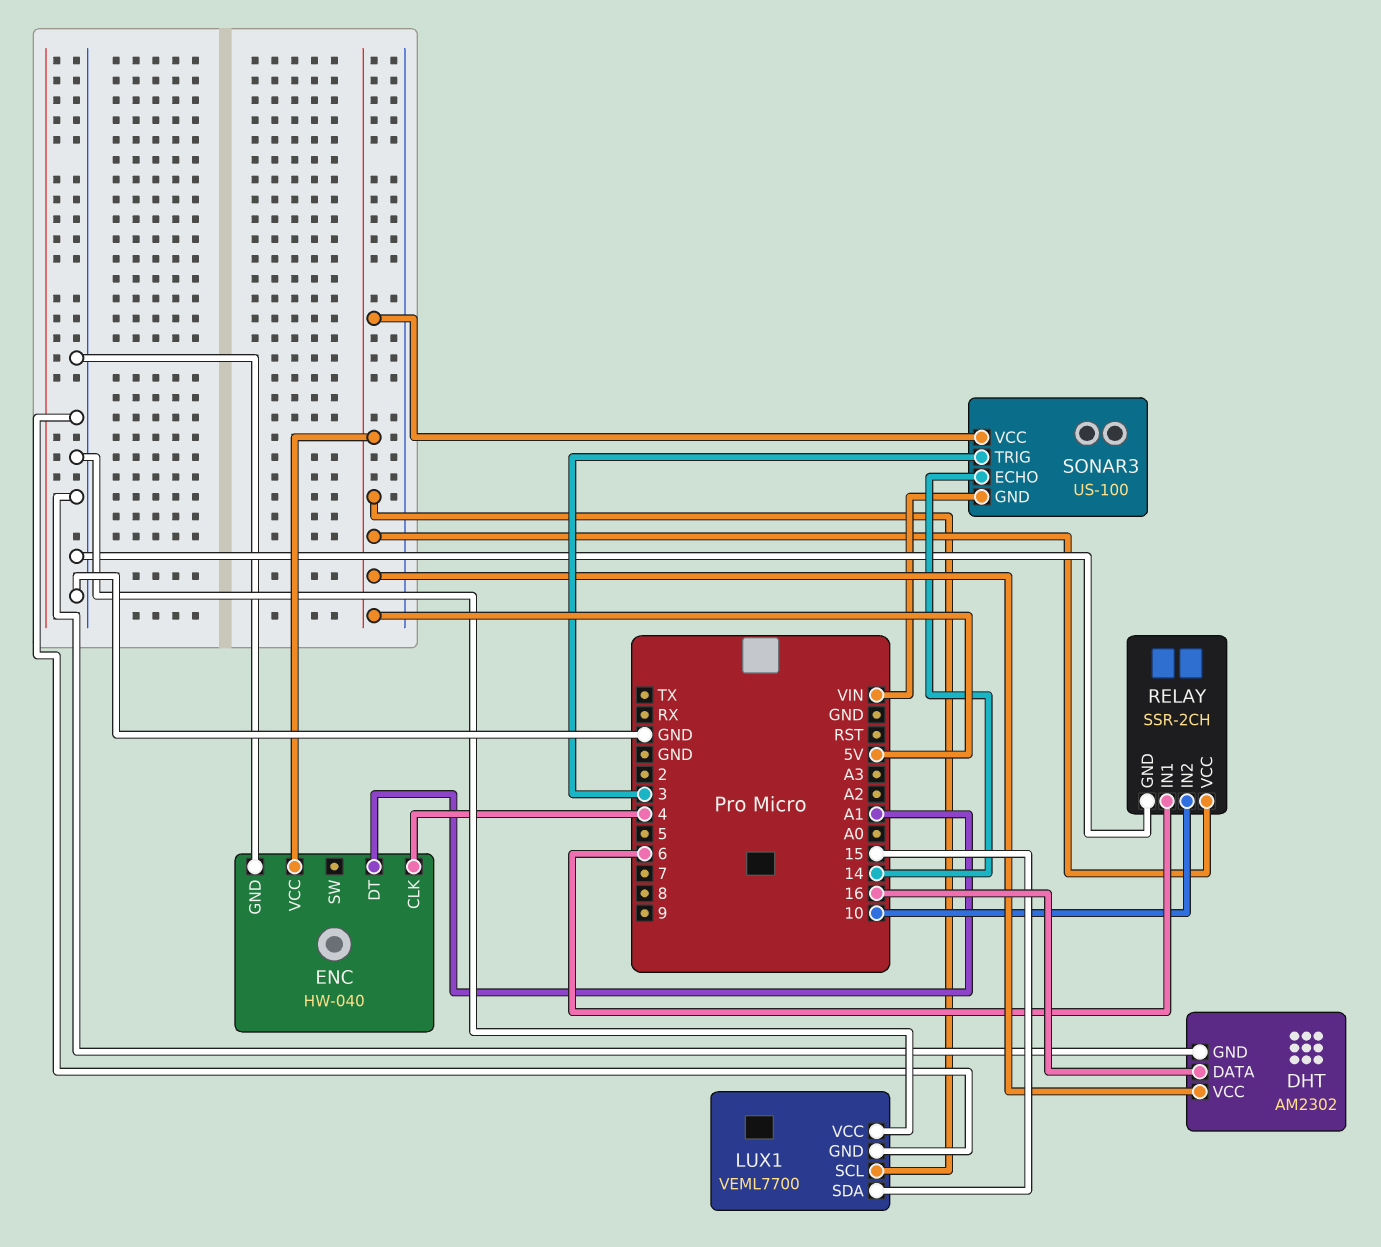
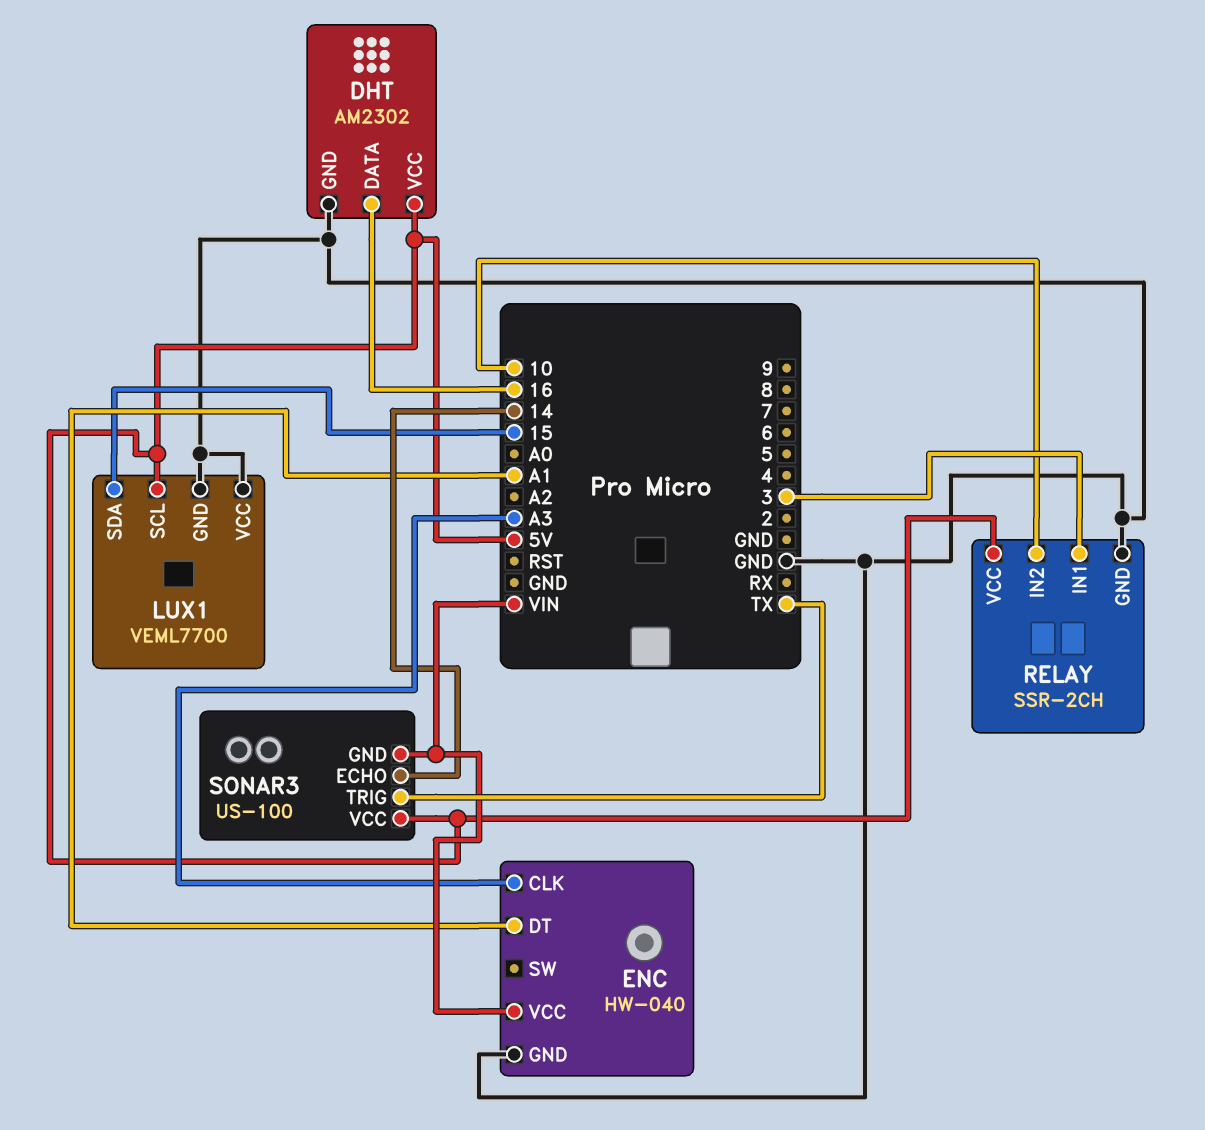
ENC pin CLK: 4 -> A3
ENC pin VCC: 5V -> VIN
RELAY pin IN1: 6 -> 3
SONAR3 pin TRIG: 3 -> TX

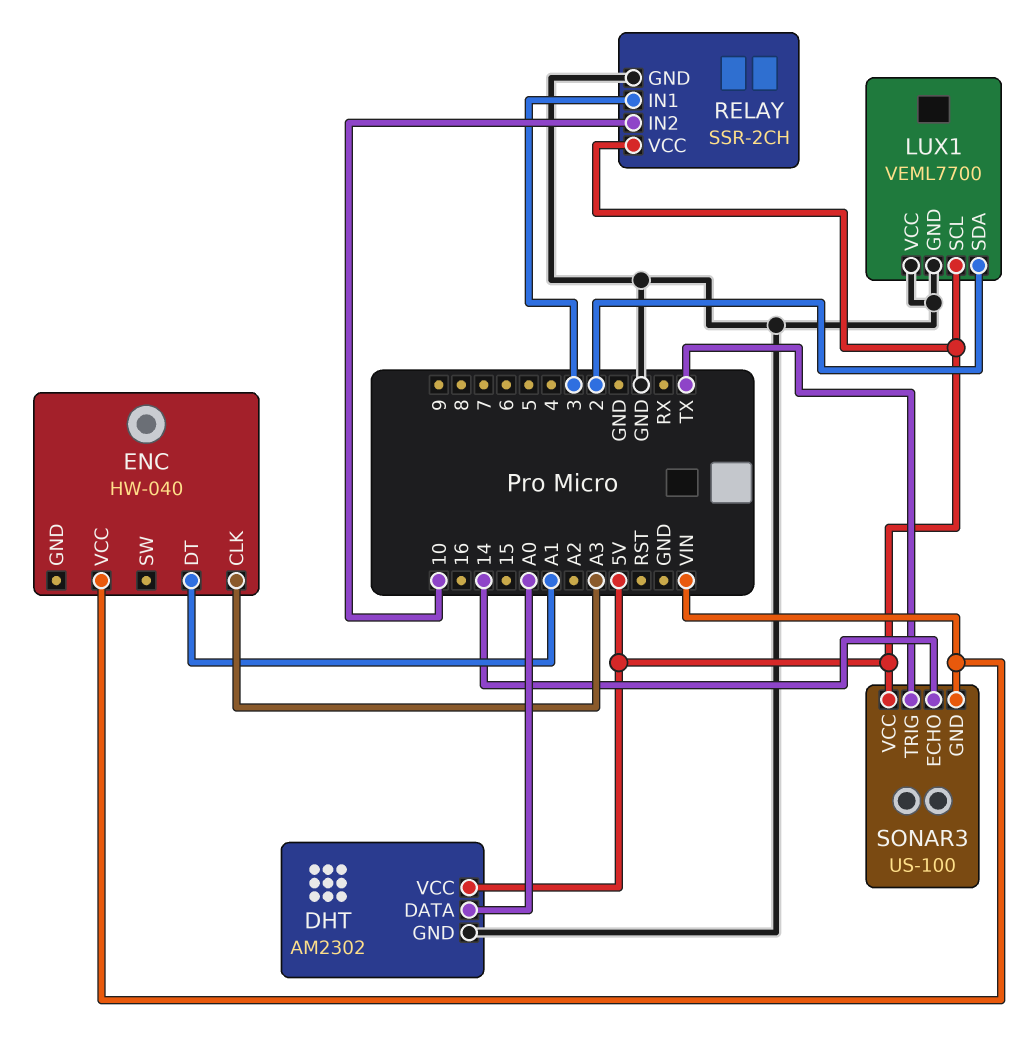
DHT pin DATA: 16 -> A0
ENC pin GND: GND -> none
LUX1 pin SDA: 15 -> 2

